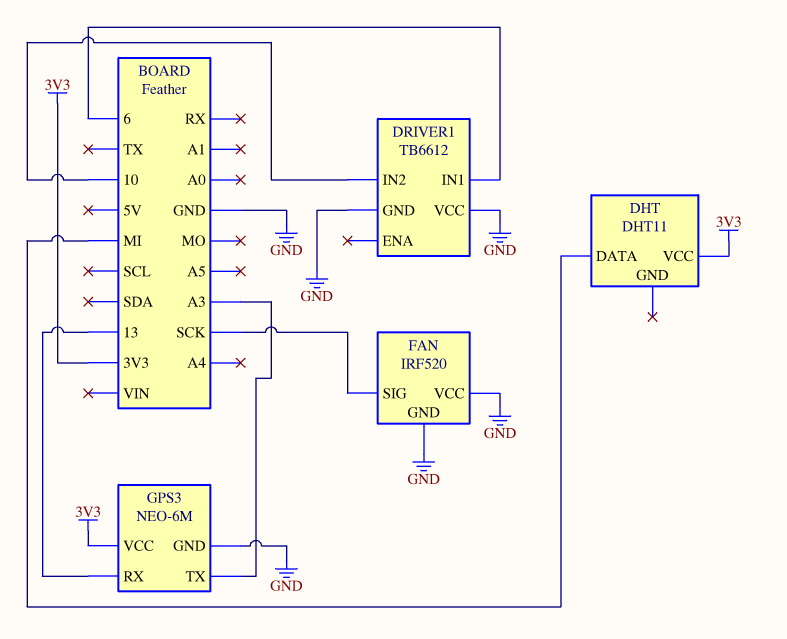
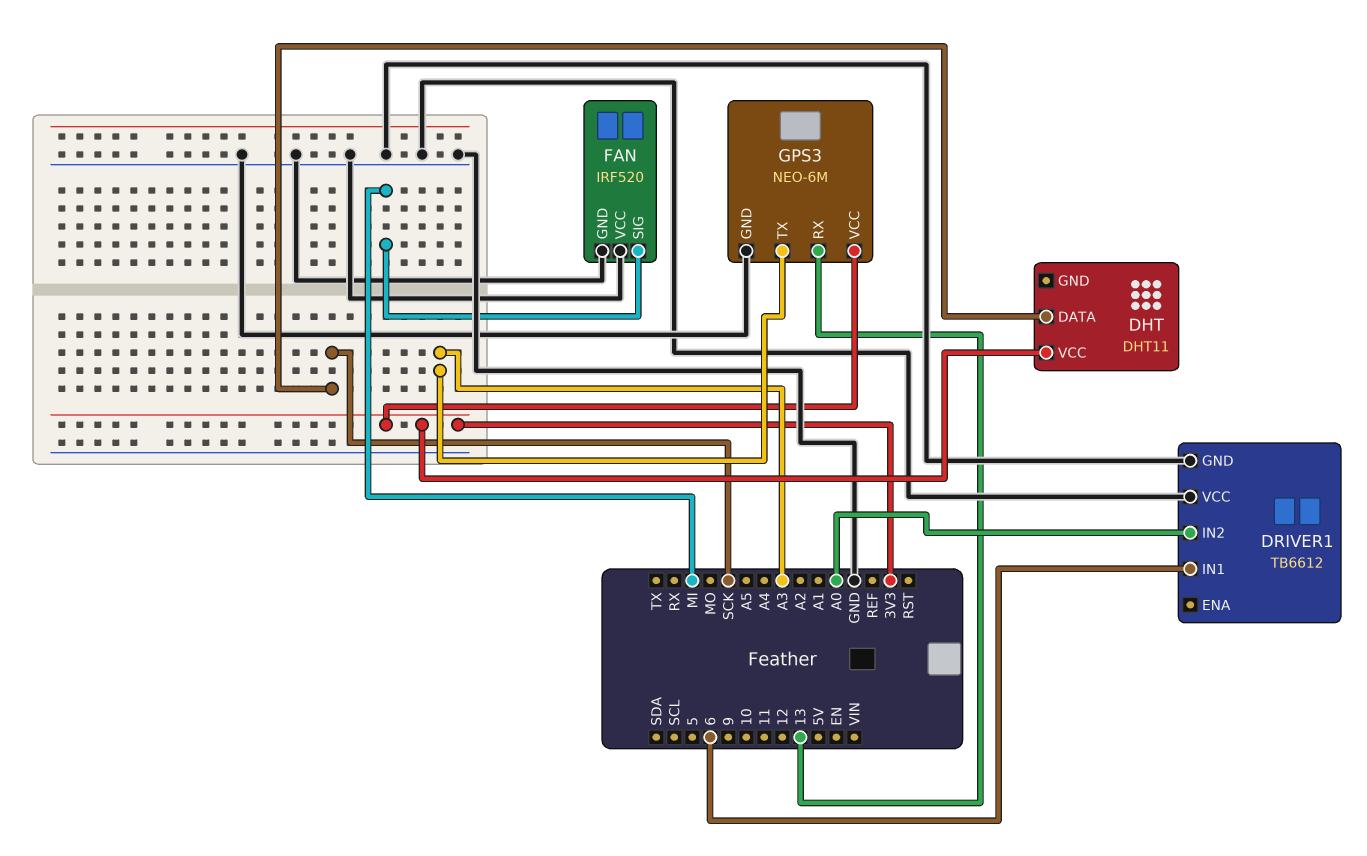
DHT pin DATA: MI -> SCK
DRIVER1 pin IN2: 10 -> A0
FAN pin SIG: SCK -> MI

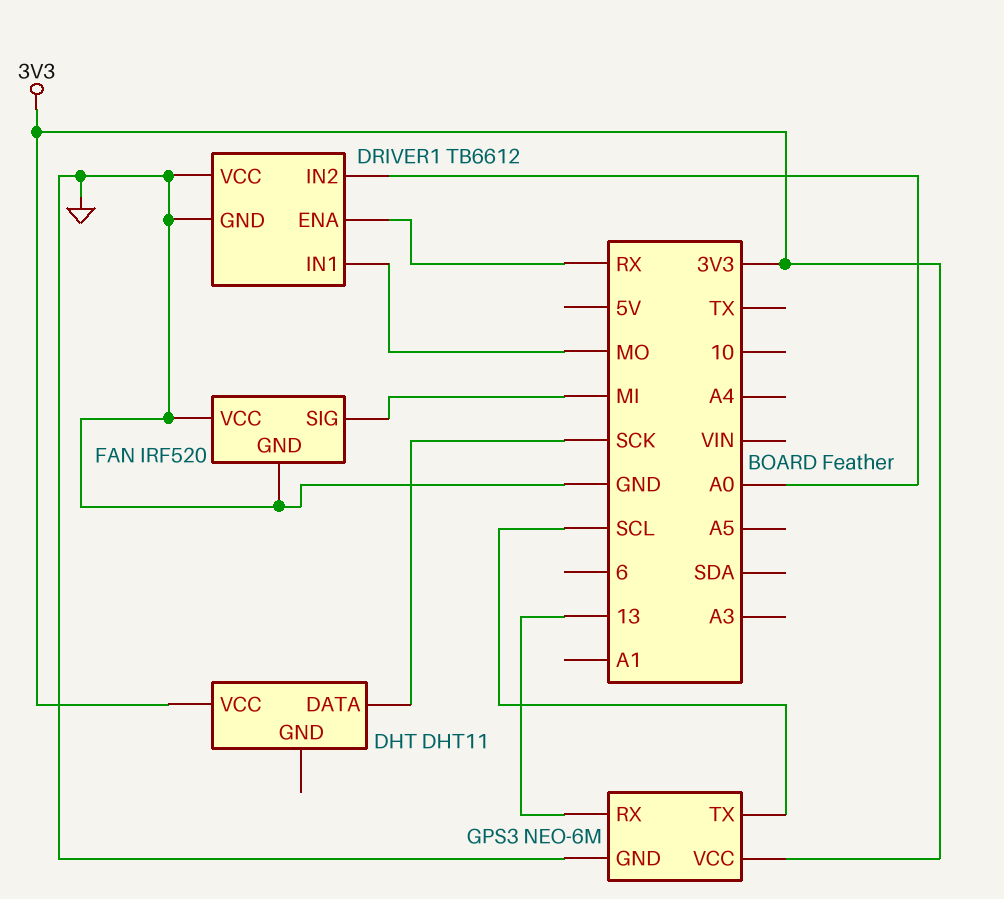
DRIVER1 pin ENA: none -> RX
DRIVER1 pin IN1: 6 -> MO
GPS3 pin TX: A3 -> SCL

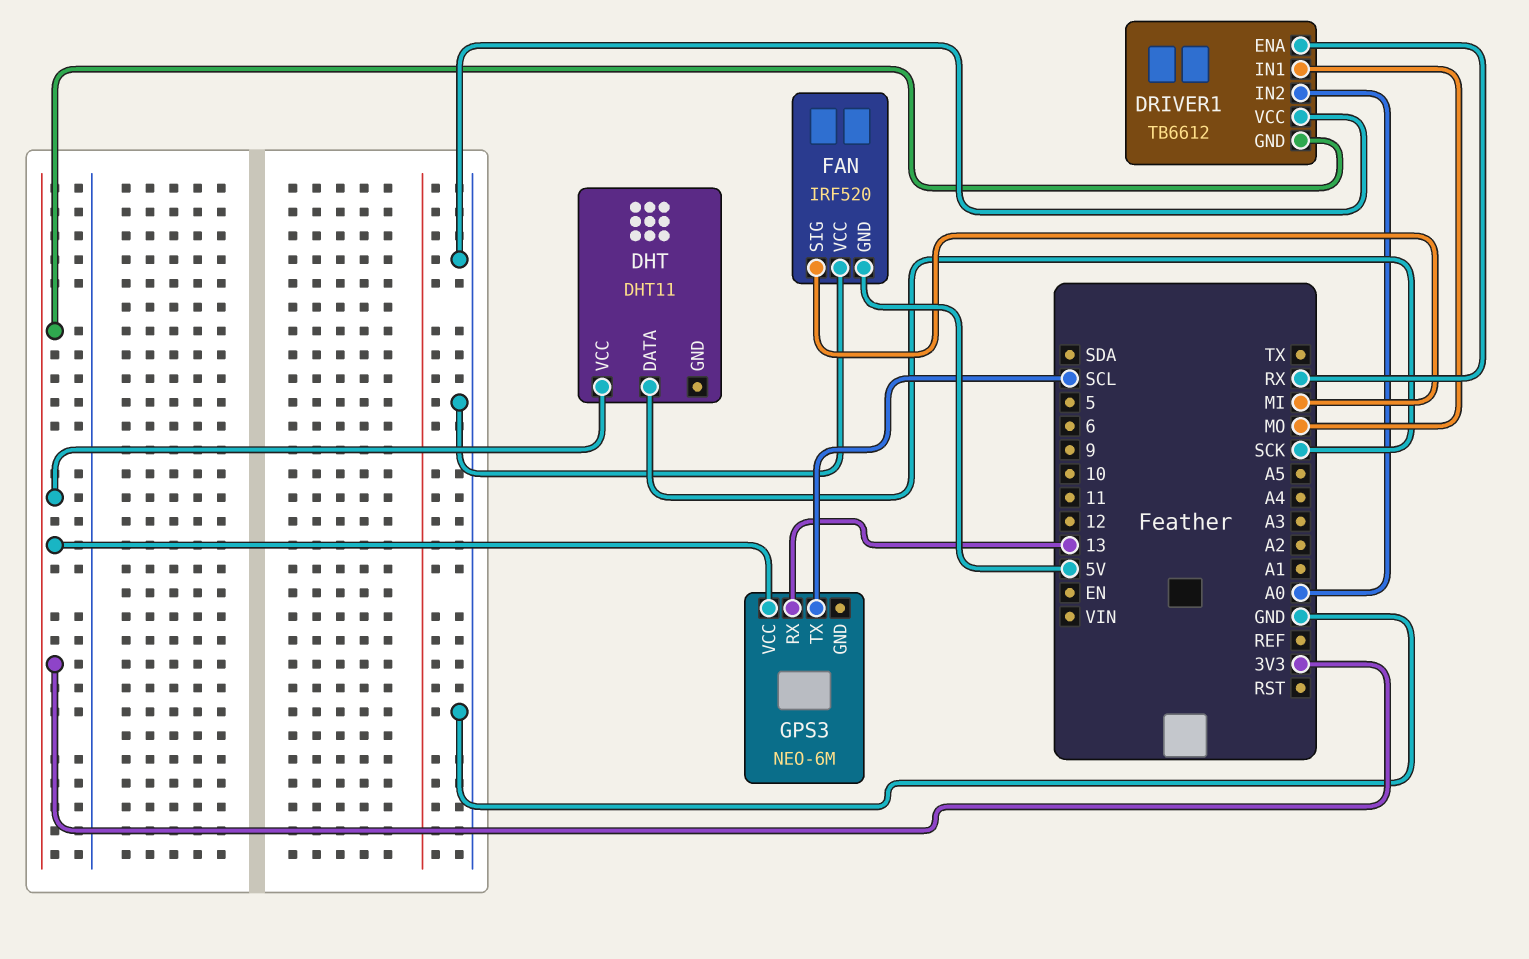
DRIVER1 pin GND: GND -> 3V3
FAN pin GND: GND -> 5V
GPS3 pin GND: GND -> none

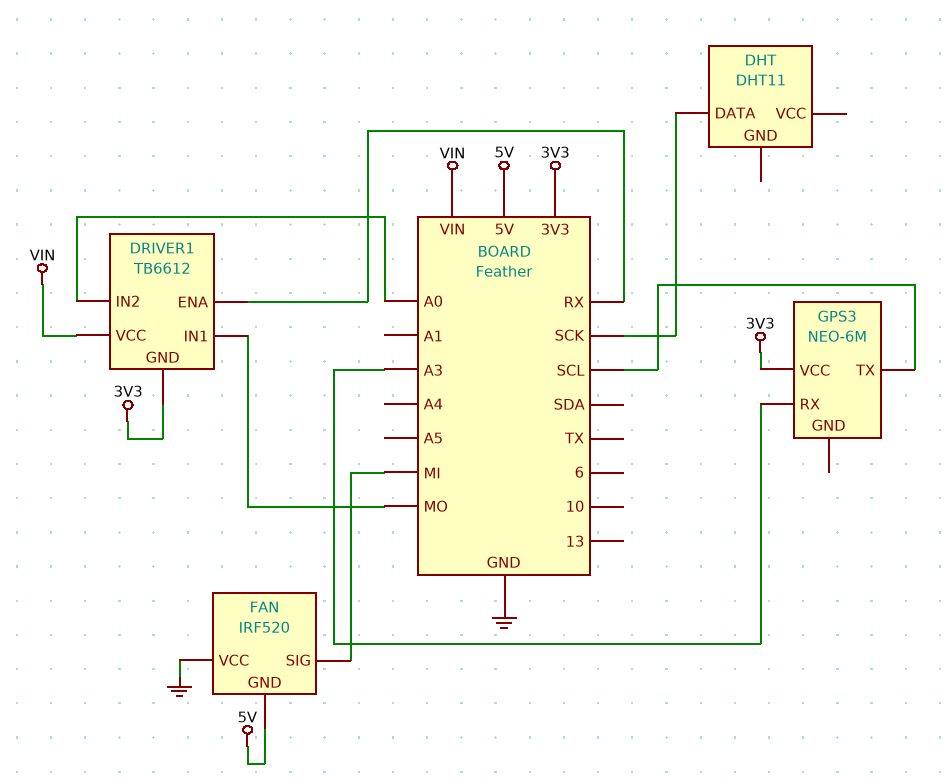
DHT pin VCC: 3V3 -> none
DRIVER1 pin VCC: GND -> VIN
GPS3 pin RX: 13 -> A3

